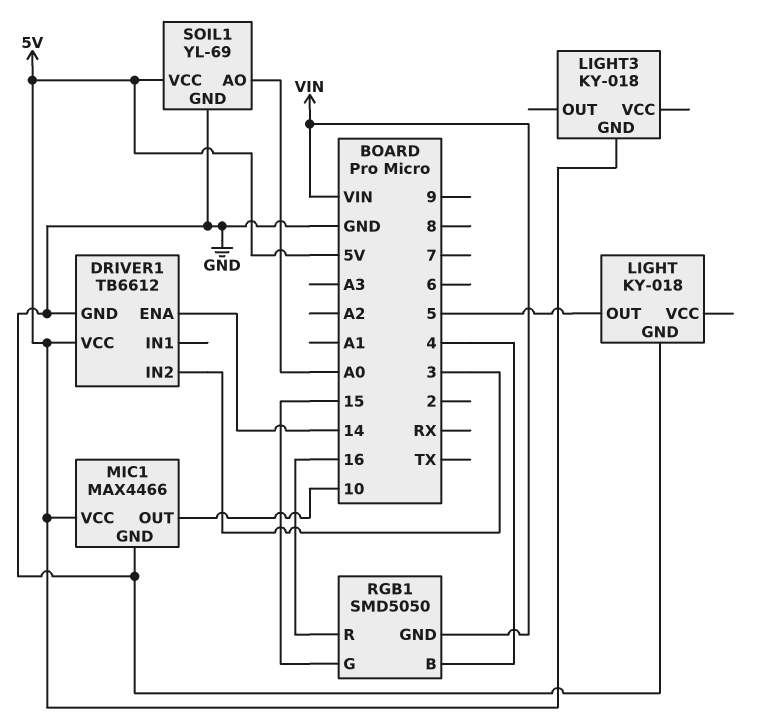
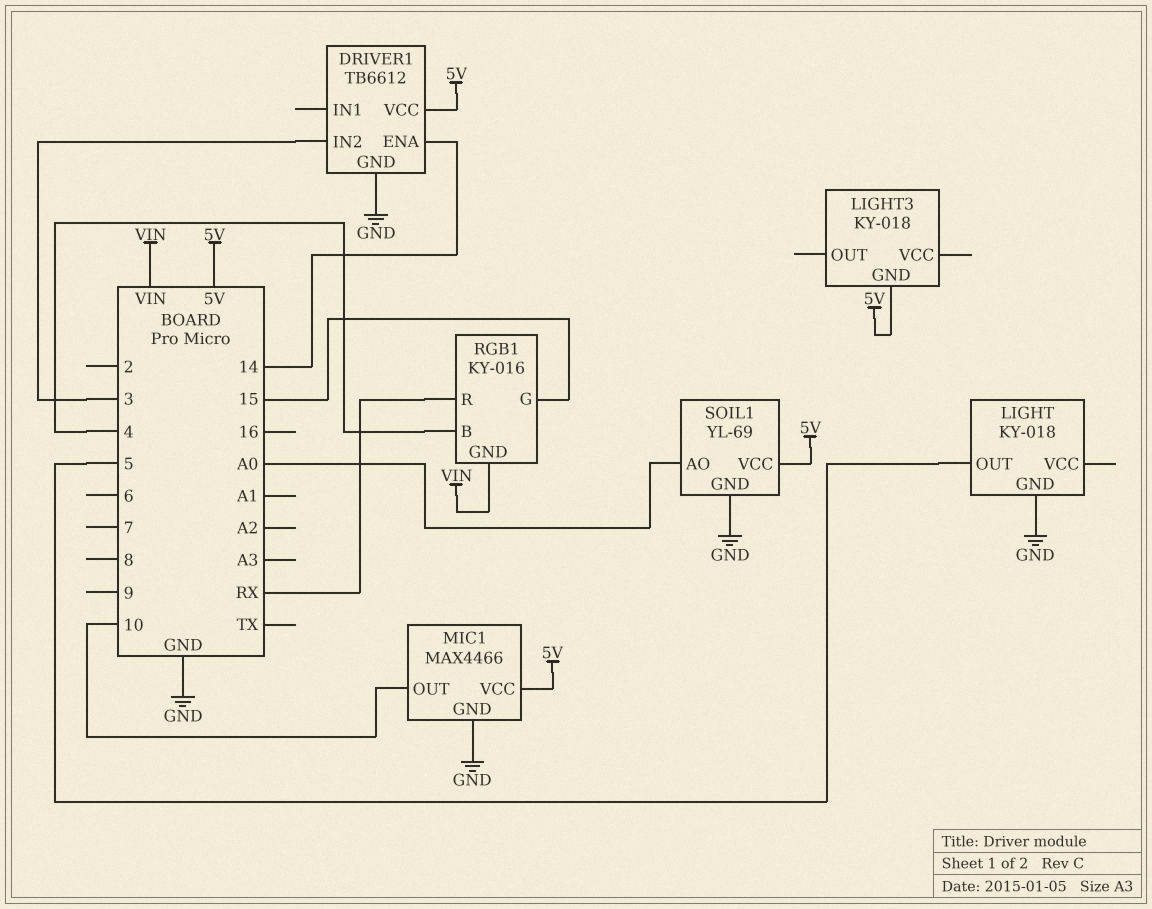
RGB1: SMD5050 -> KY-016
RGB1 pin R: 16 -> RX

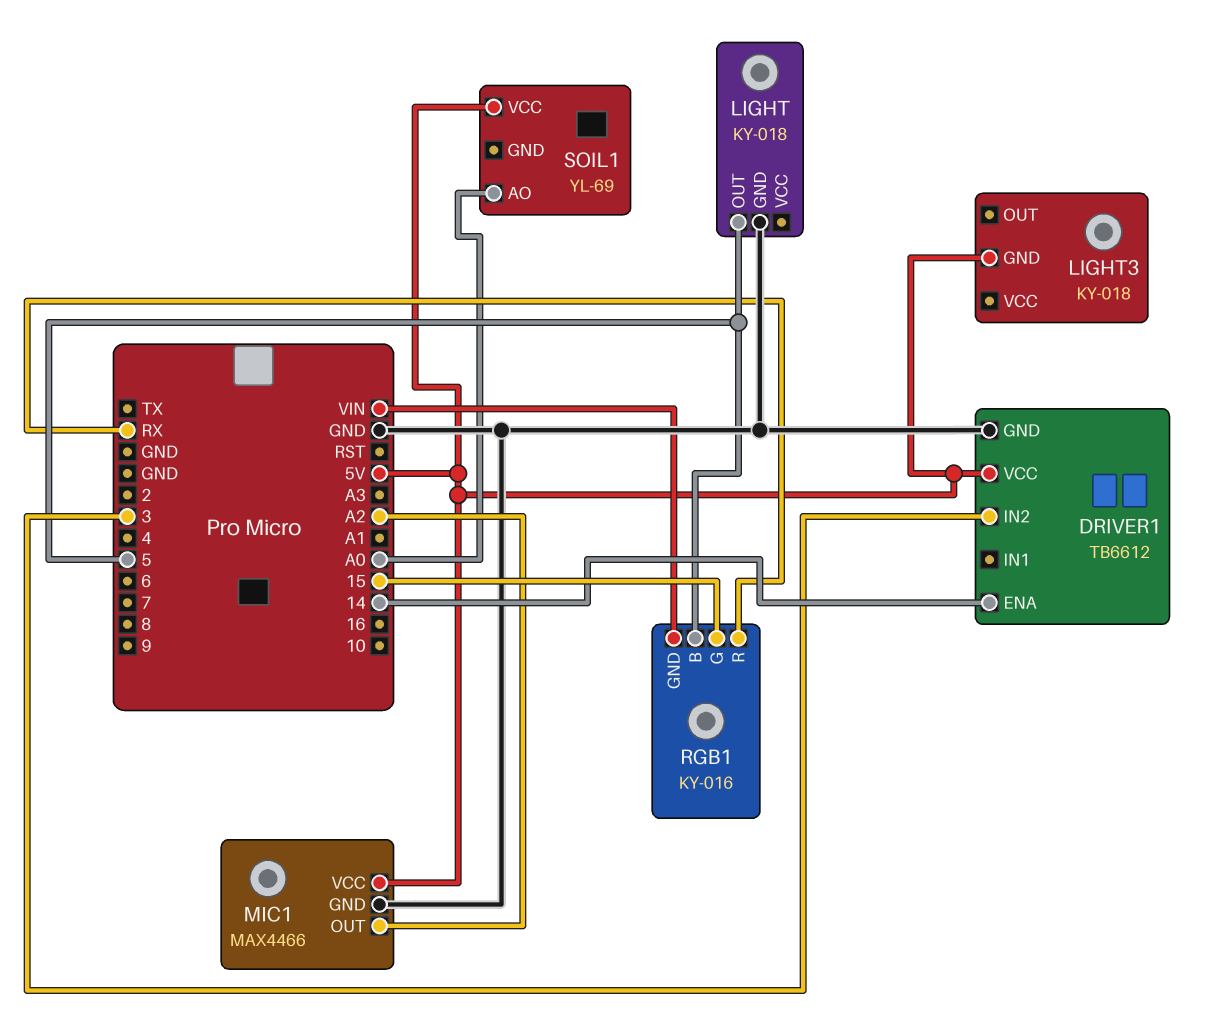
MIC1 pin OUT: 10 -> A2
RGB1 pin B: 4 -> 5
SOIL1 pin GND: GND -> none

